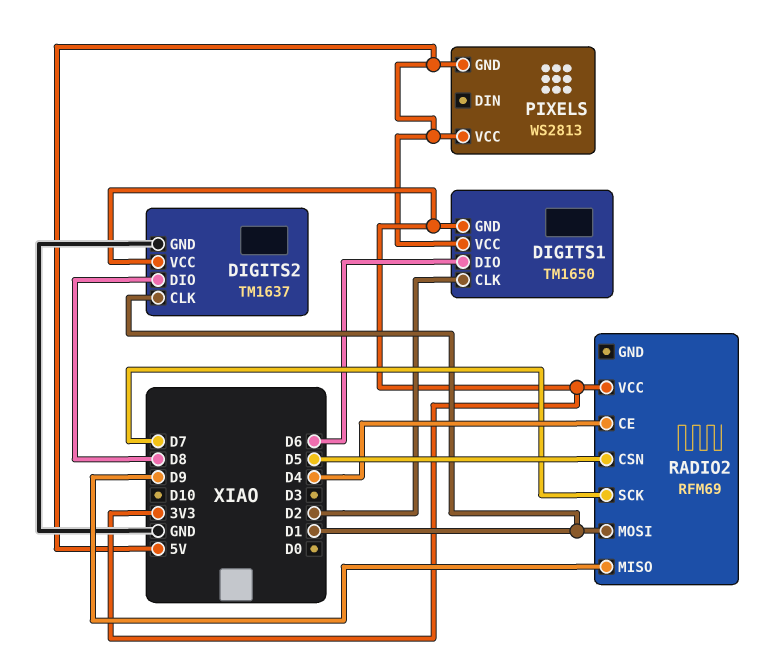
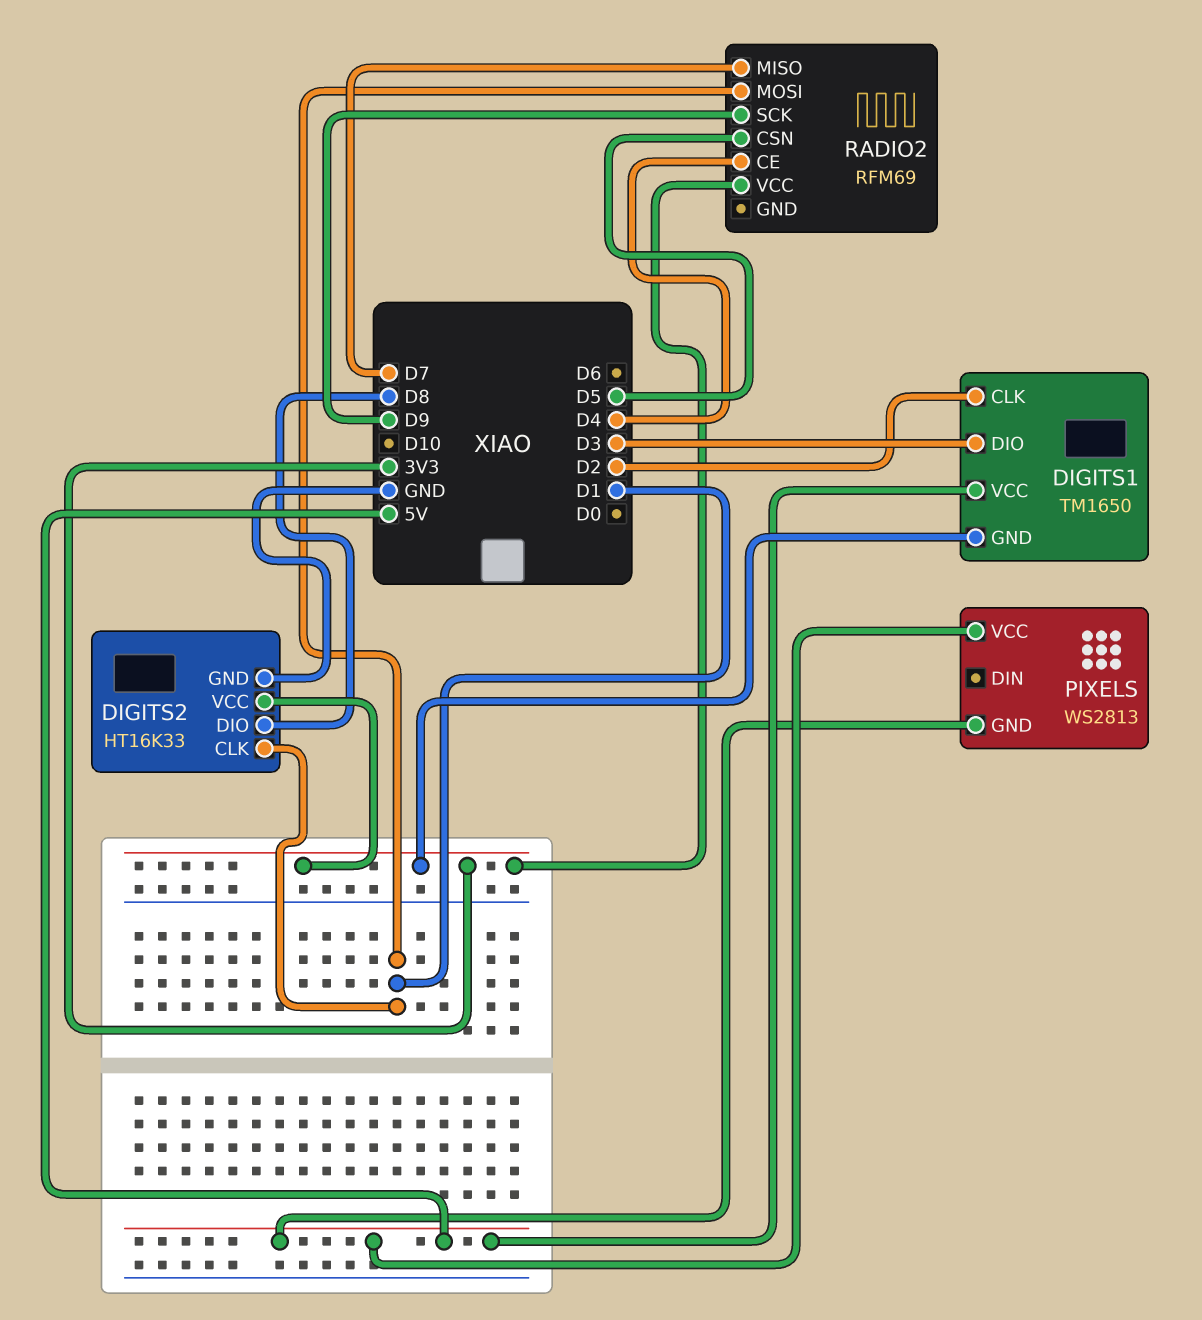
DIGITS1 pin DIO: D6 -> D3
DIGITS2: TM1637 -> HT16K33
RADIO2 pin MISO: D9 -> D7
RADIO2 pin SCK: D7 -> D9

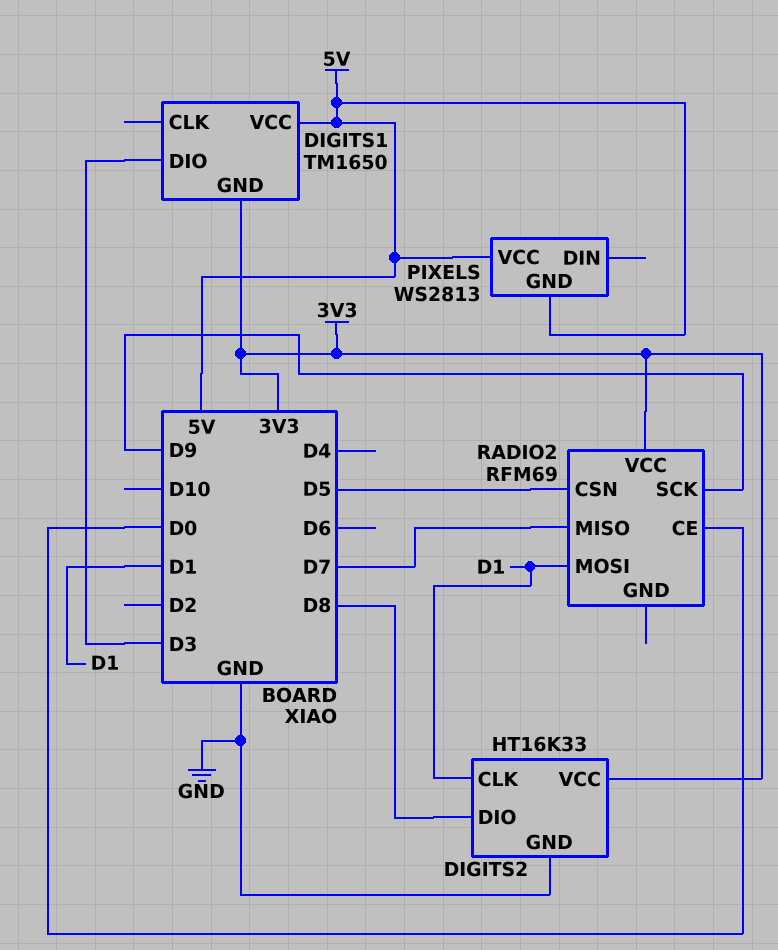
DIGITS1 pin CLK: D2 -> none
RADIO2 pin CE: D4 -> D0

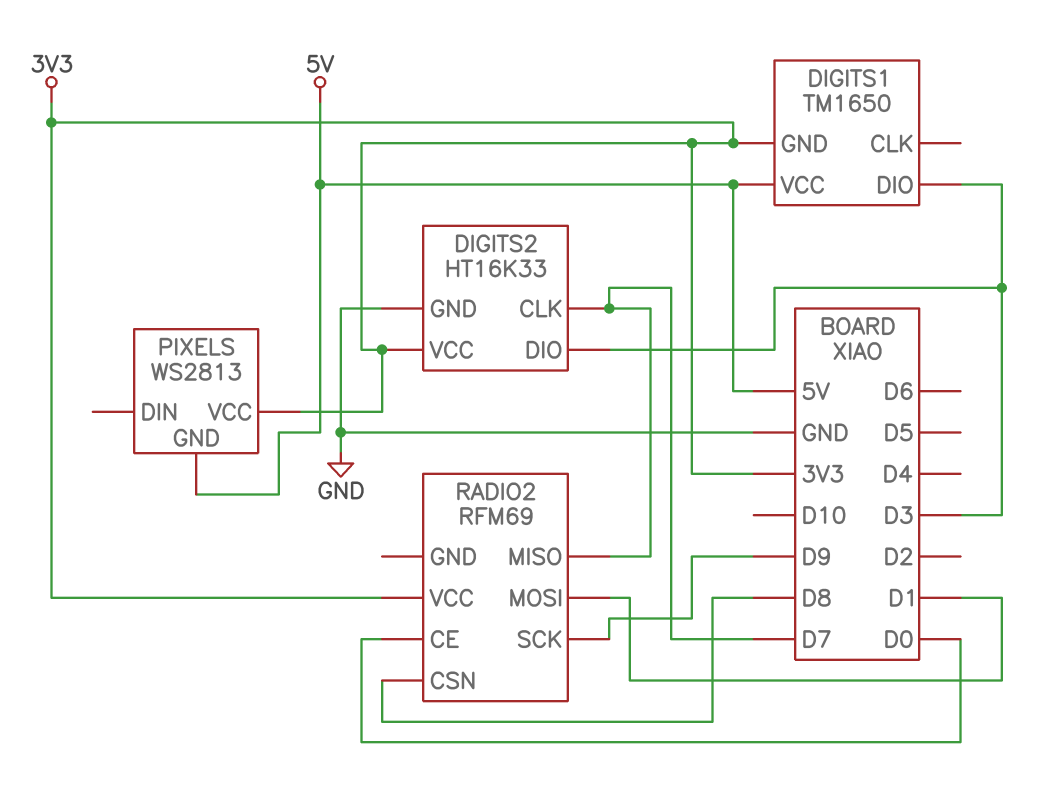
DIGITS2 pin CLK: D1 -> D7
DIGITS2 pin DIO: D8 -> D3
PIXELS pin VCC: 5V -> 3V3
RADIO2 pin CSN: D5 -> D8

